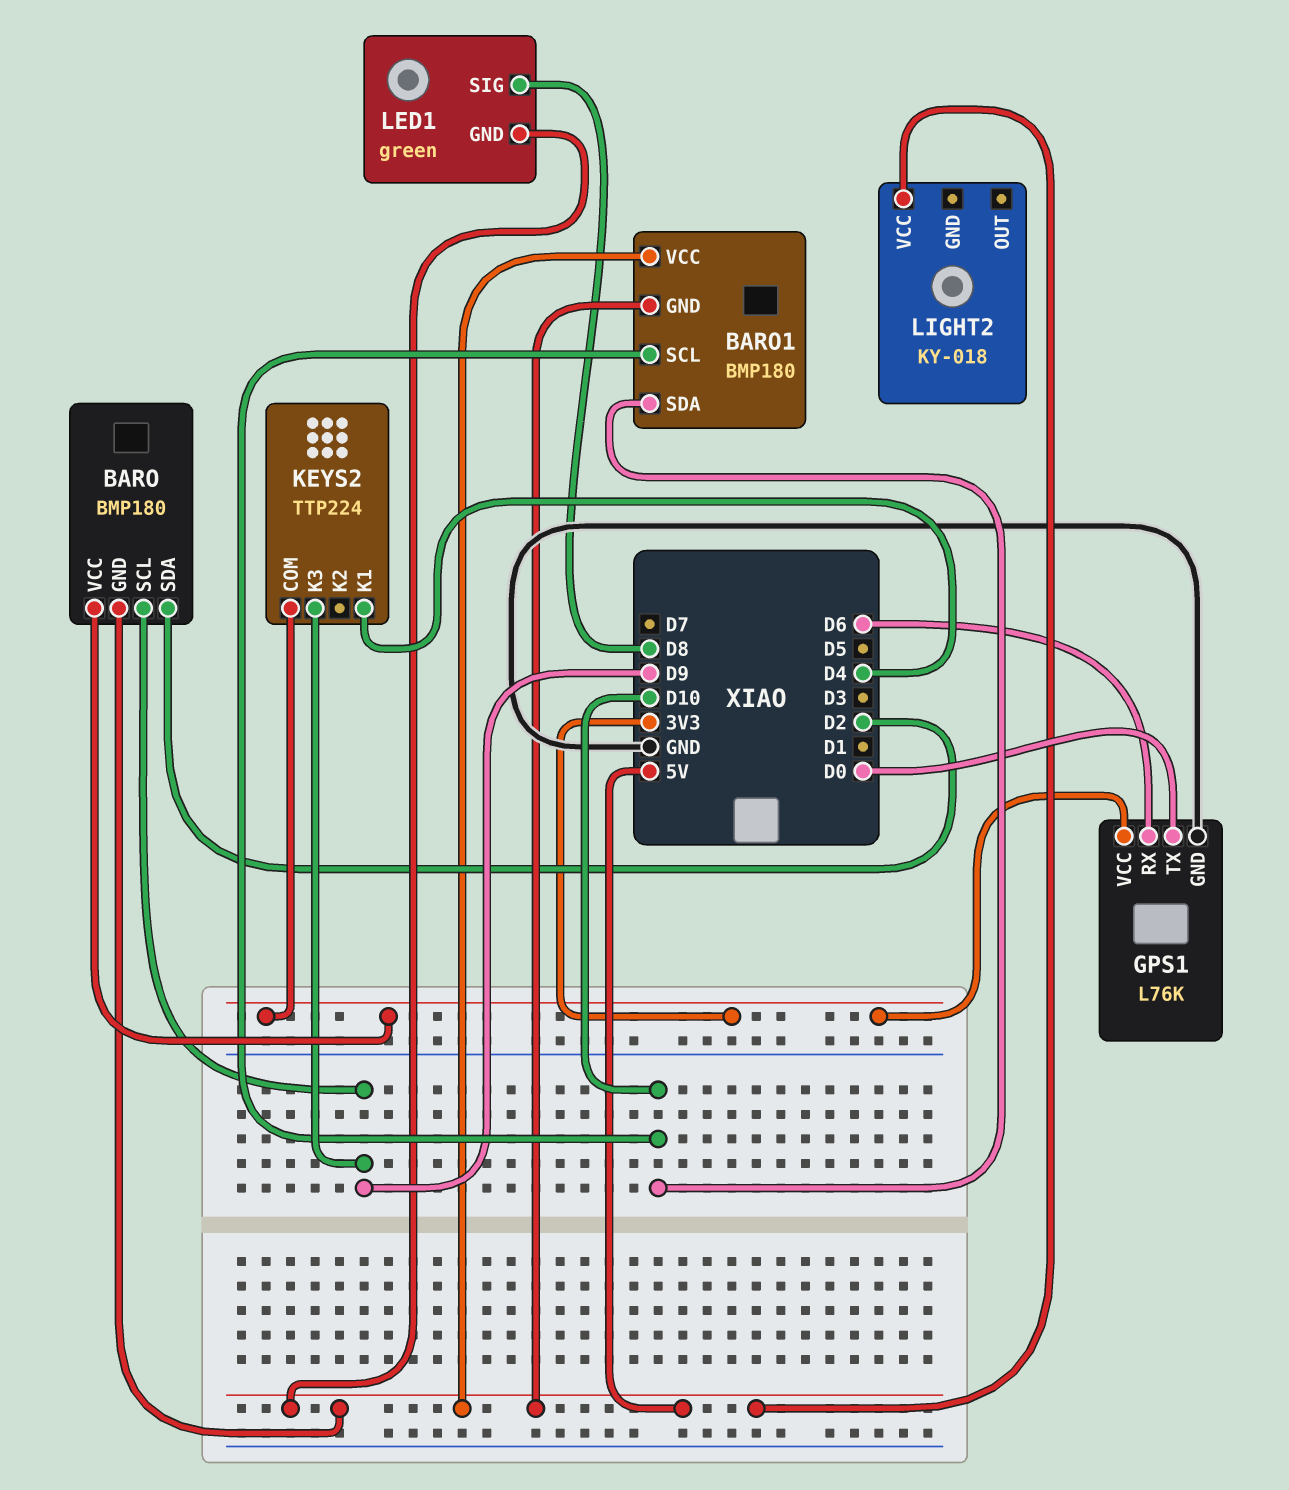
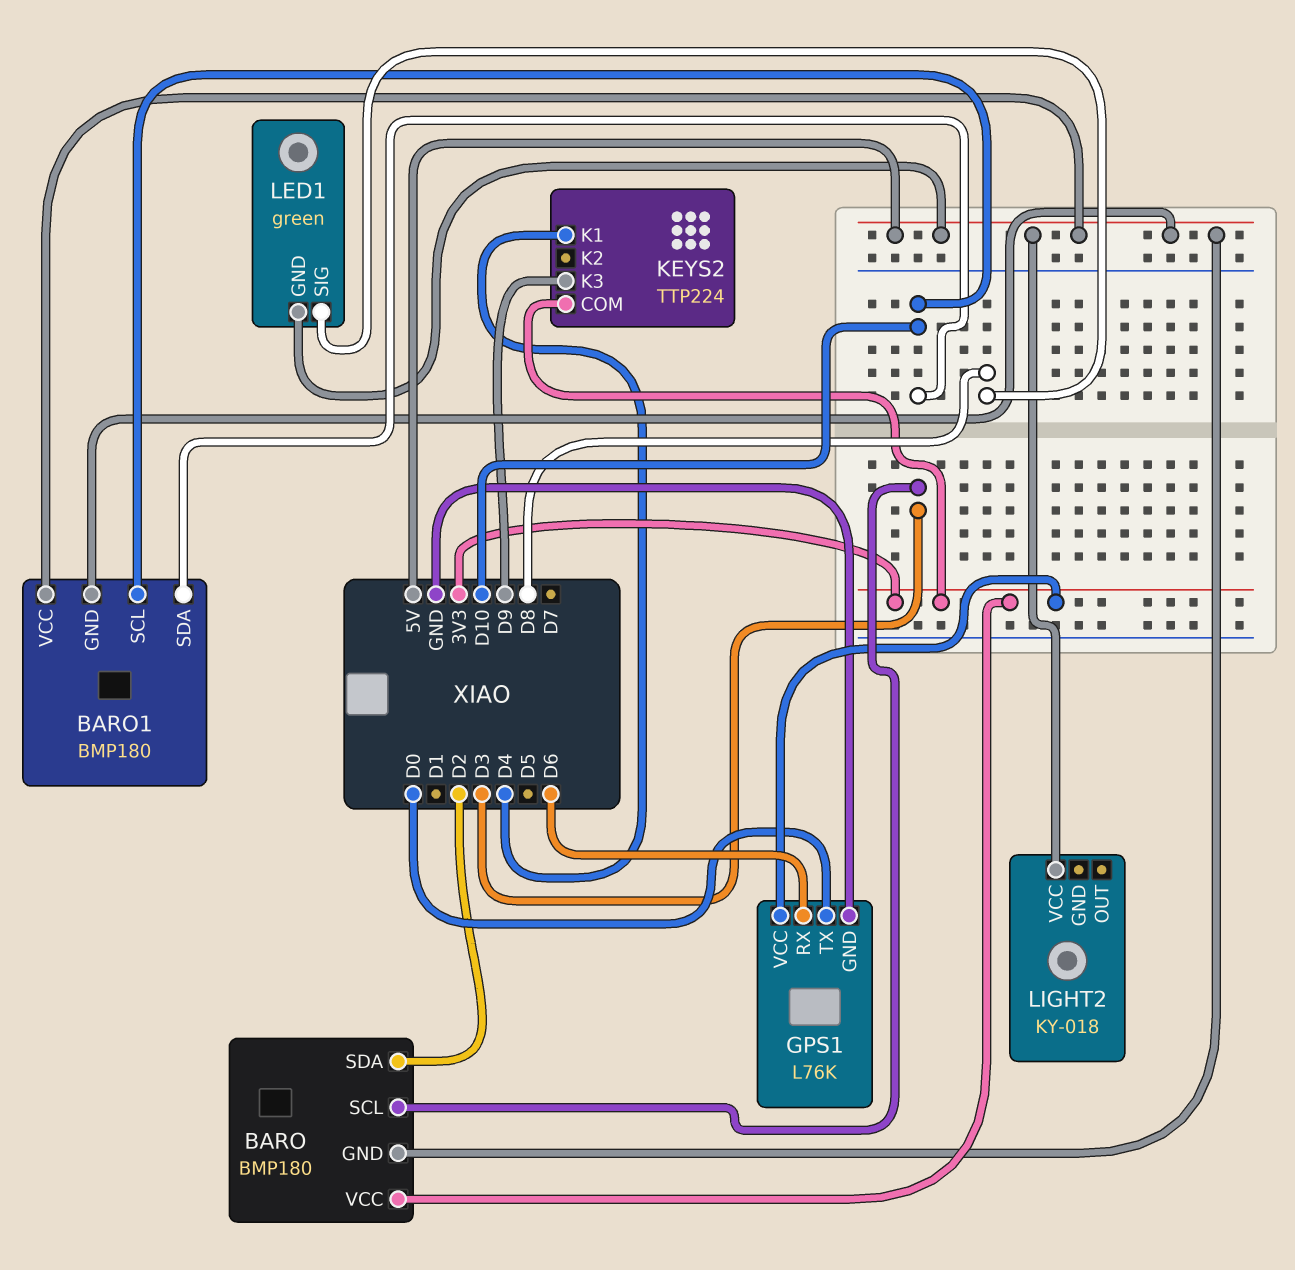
BARO pin SCL: D9 -> D3

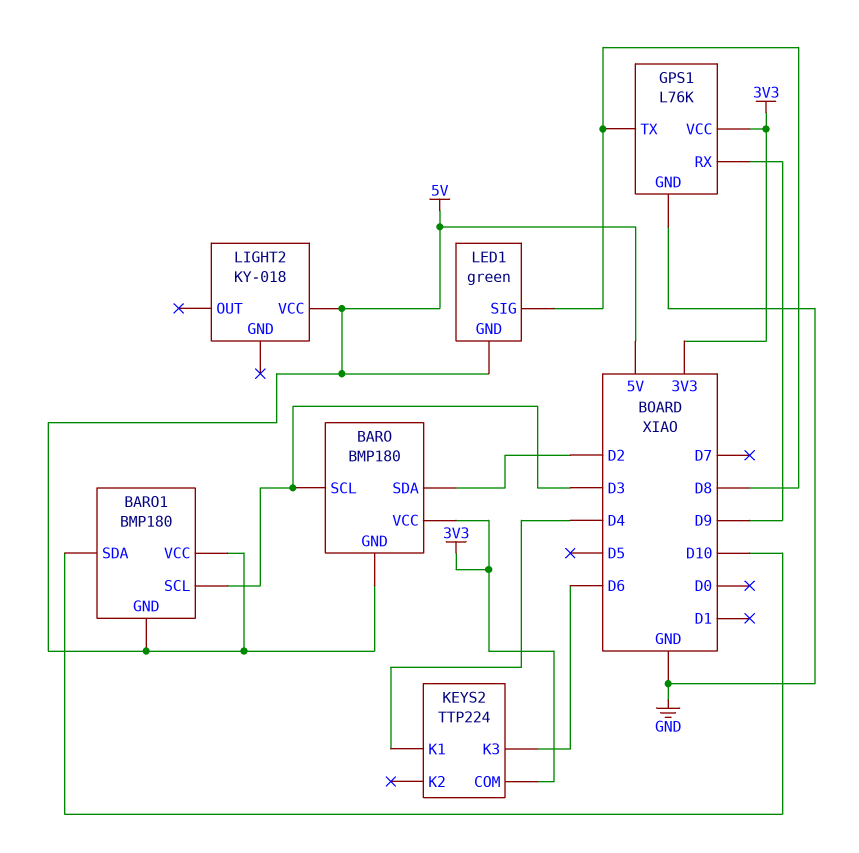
BARO1 pin SCL: D10 -> D3
GPS1 pin RX: D6 -> D9
GPS1 pin TX: D0 -> D8
KEYS2 pin K3: D9 -> D6

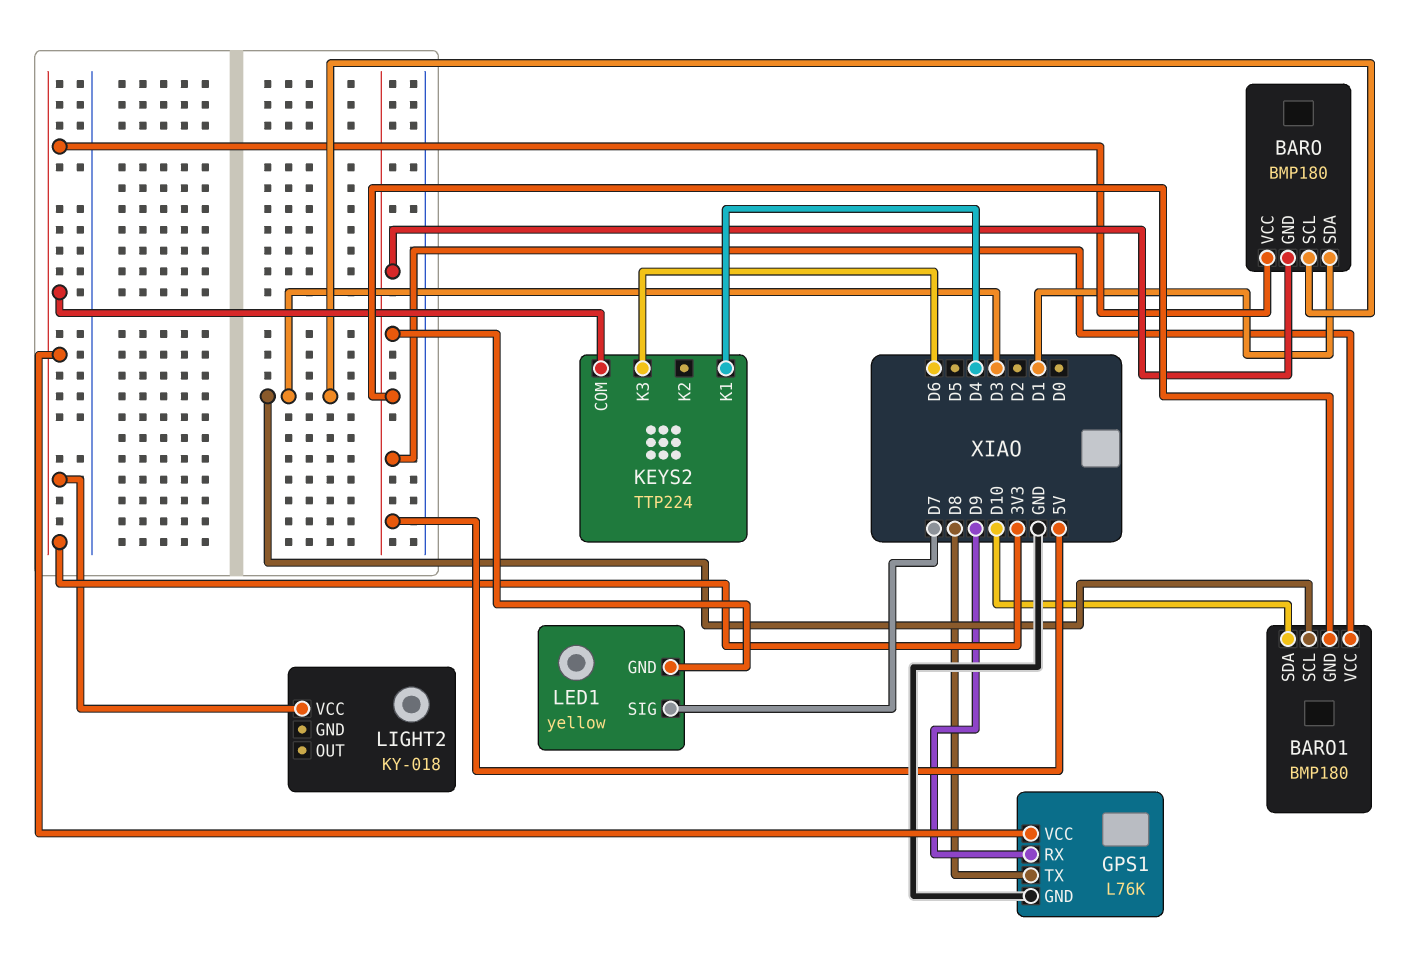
BARO pin SDA: D2 -> D1
LED1: green -> yellow
LED1 pin SIG: D8 -> D7
LIGHT2 pin VCC: 5V -> 3V3

